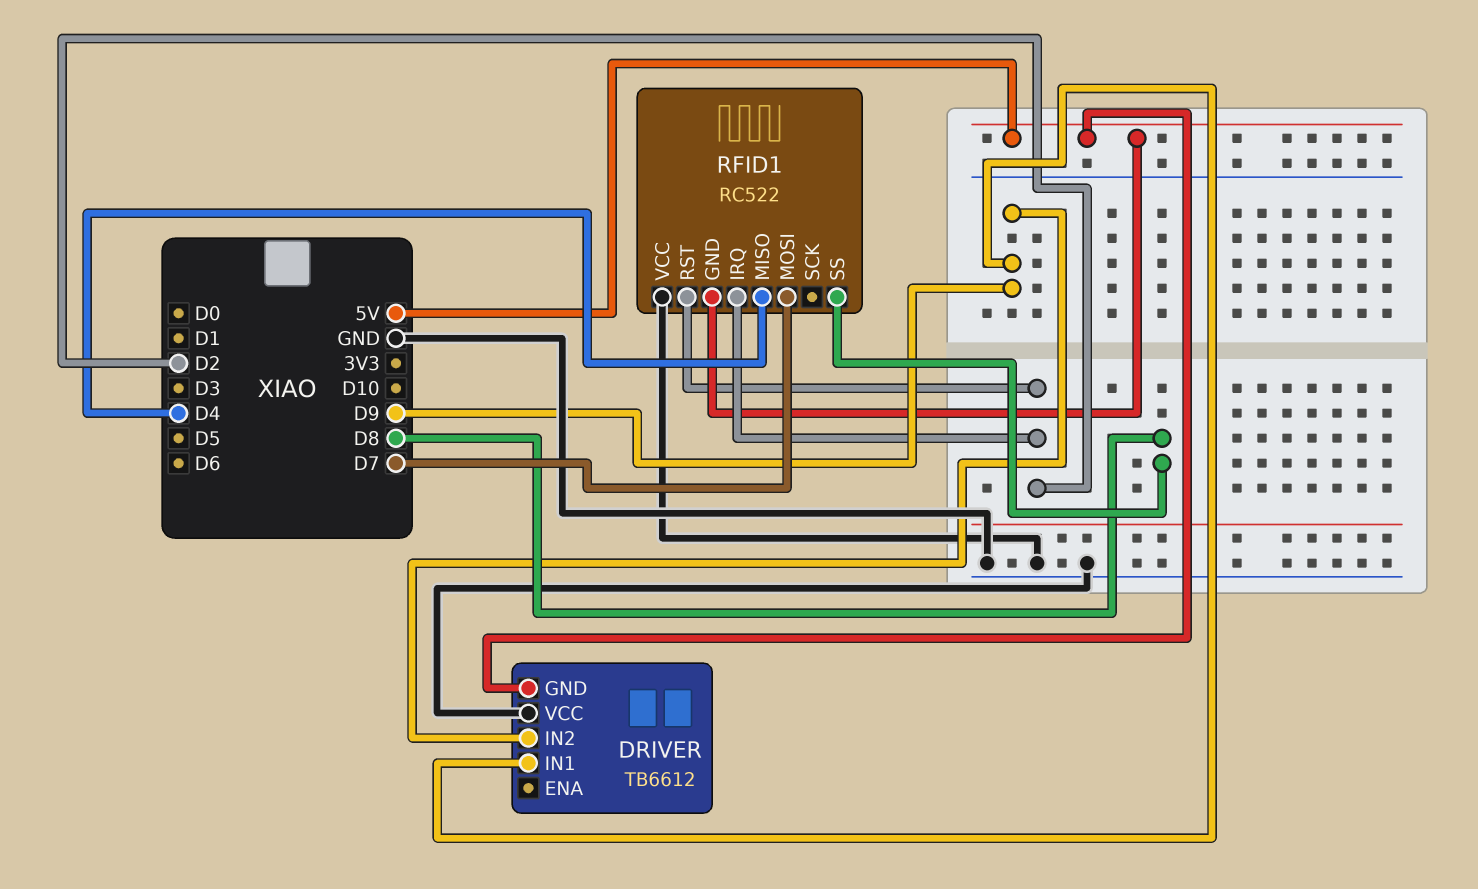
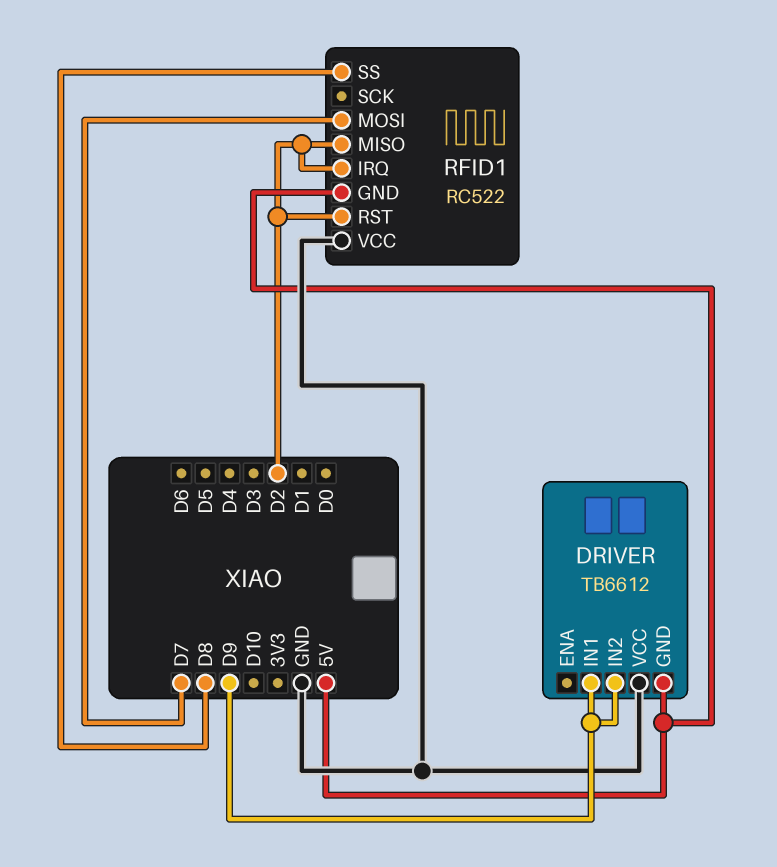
RFID1 pin MISO: D4 -> D2

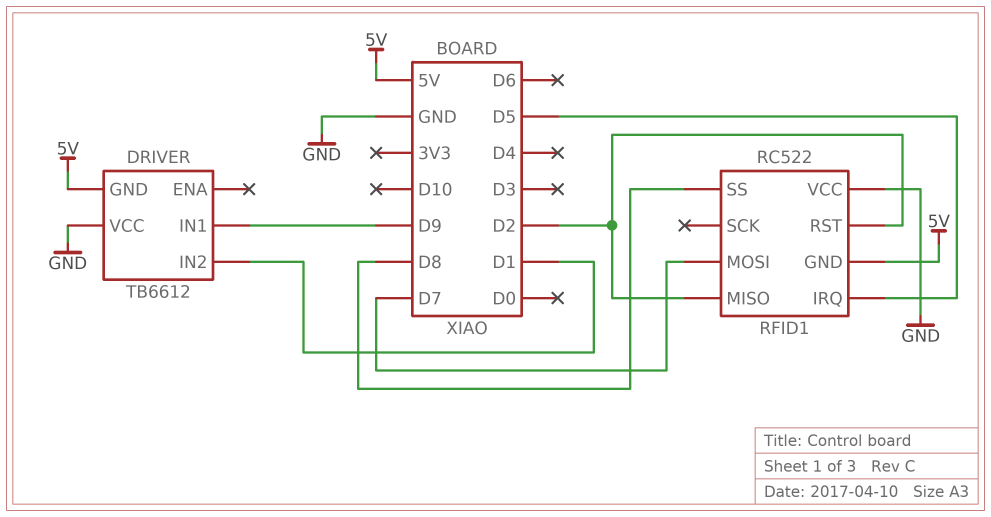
DRIVER pin IN2: D9 -> D1
RFID1 pin IRQ: D2 -> D5

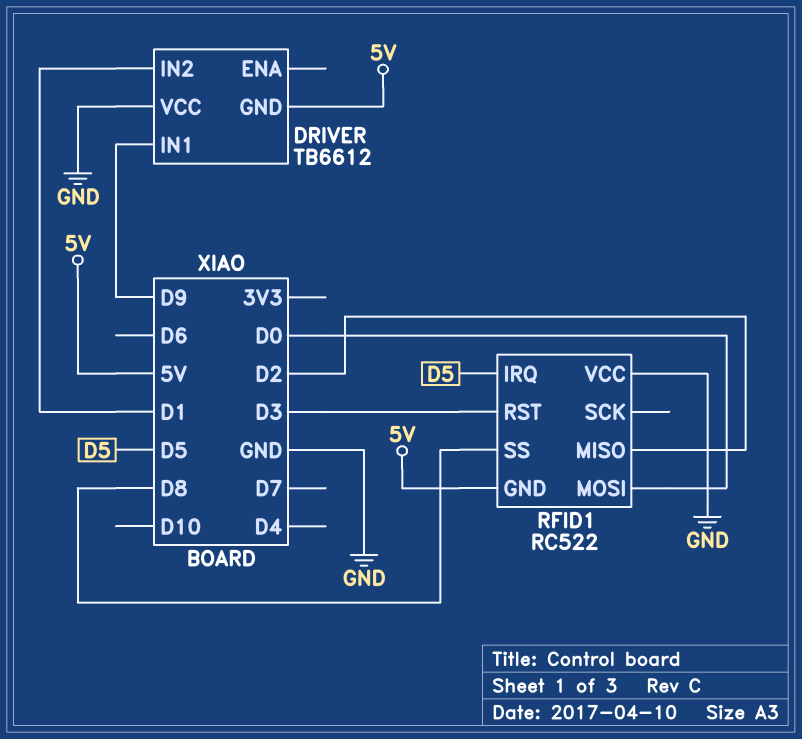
RFID1 pin MOSI: D7 -> D0
RFID1 pin RST: D2 -> D3

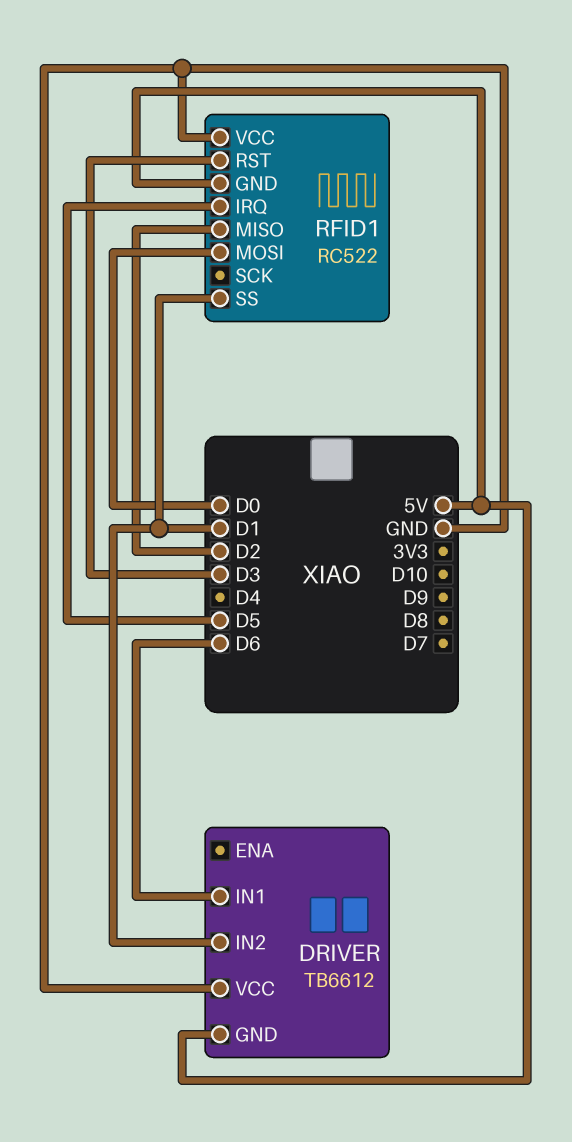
DRIVER pin IN1: D9 -> D6
RFID1 pin SS: D8 -> D1

